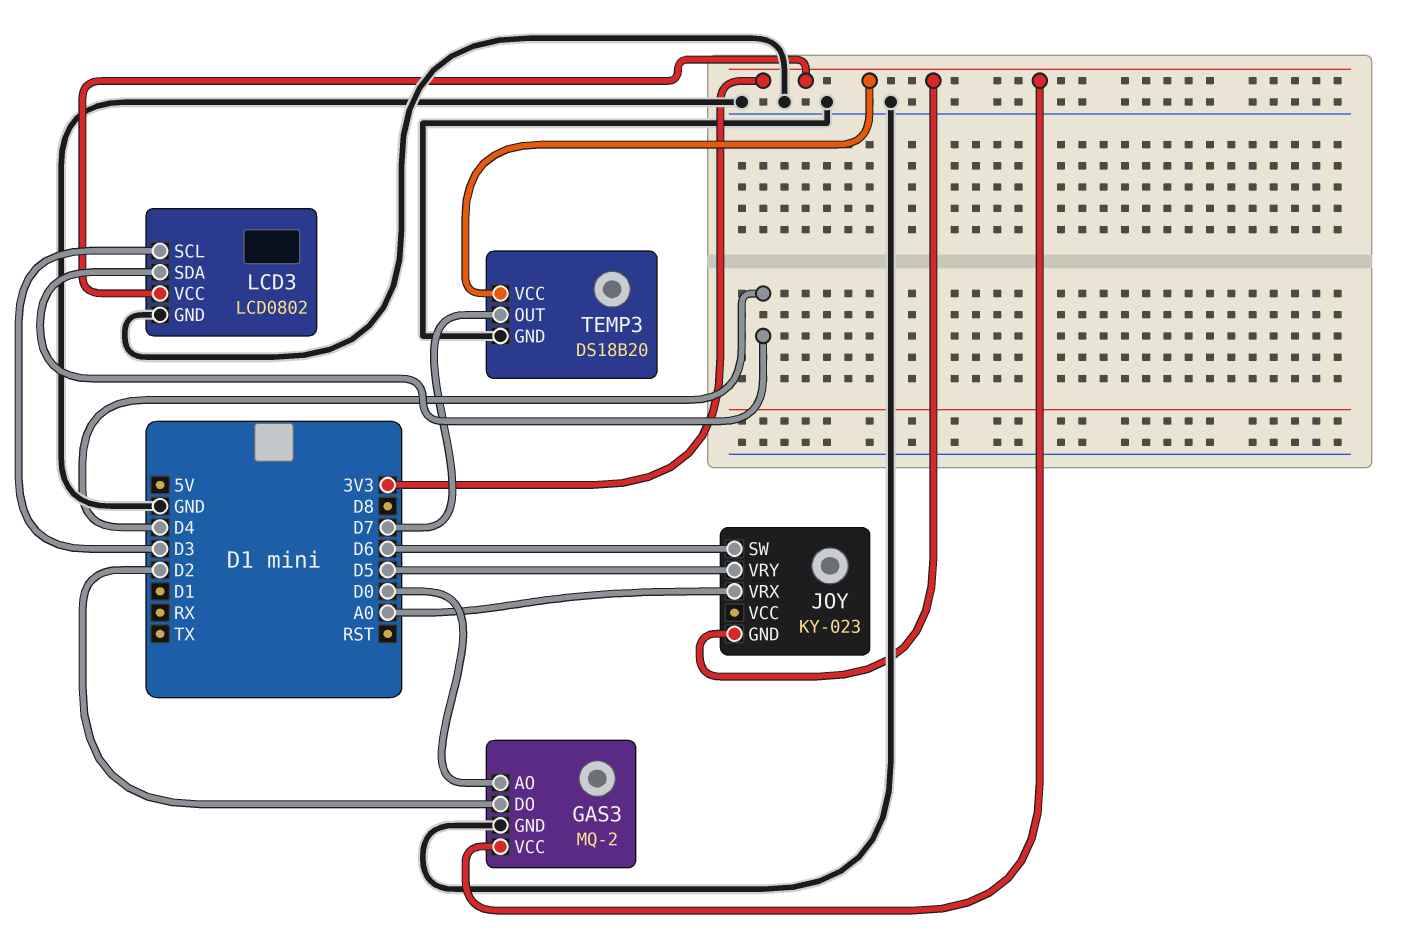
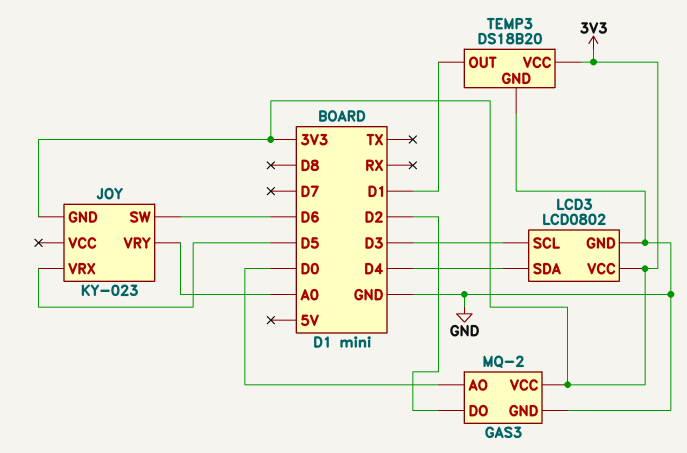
JOY pin VRX: A0 -> D5
JOY pin VRY: D5 -> A0
TEMP3 pin OUT: D7 -> D1

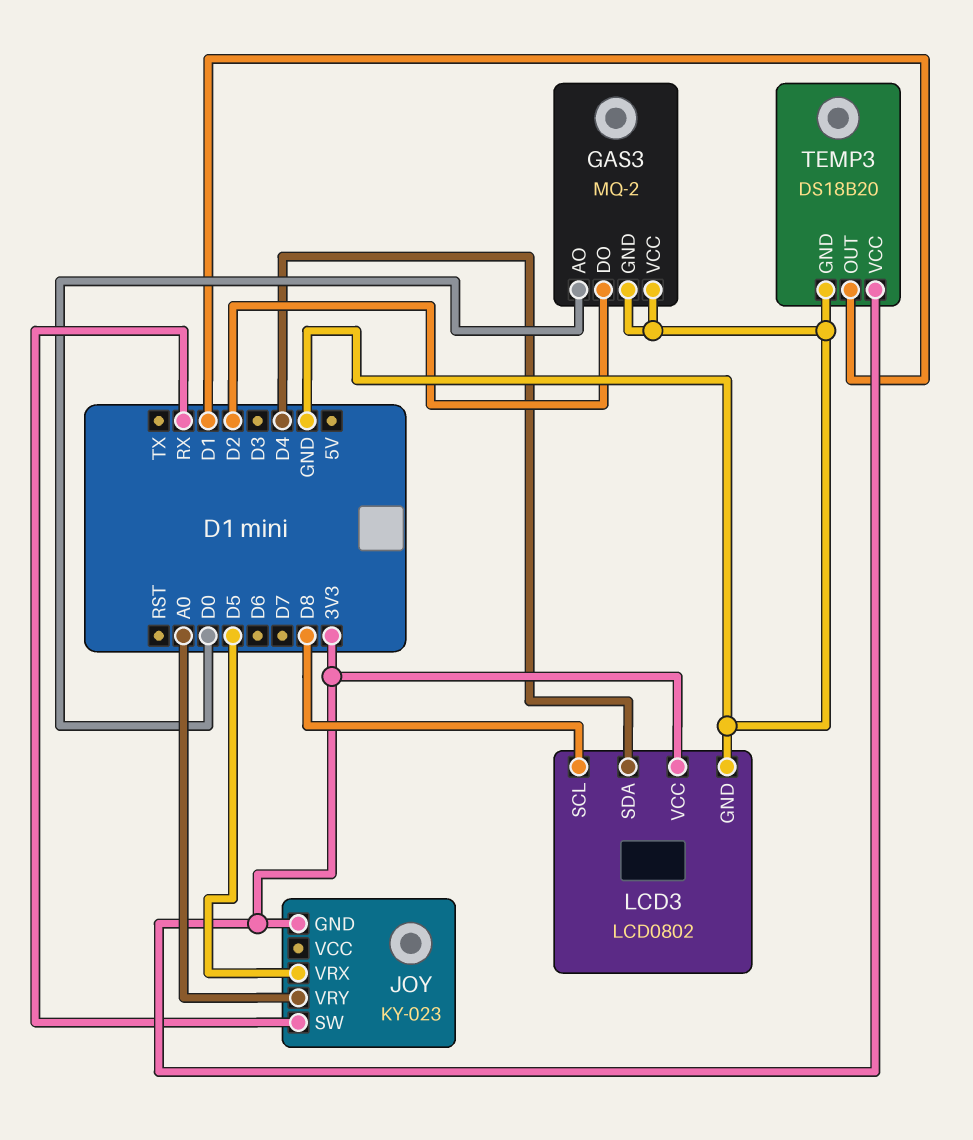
GAS3 pin VCC: 3V3 -> GND
JOY pin SW: D6 -> RX
LCD3 pin SCL: D3 -> D8

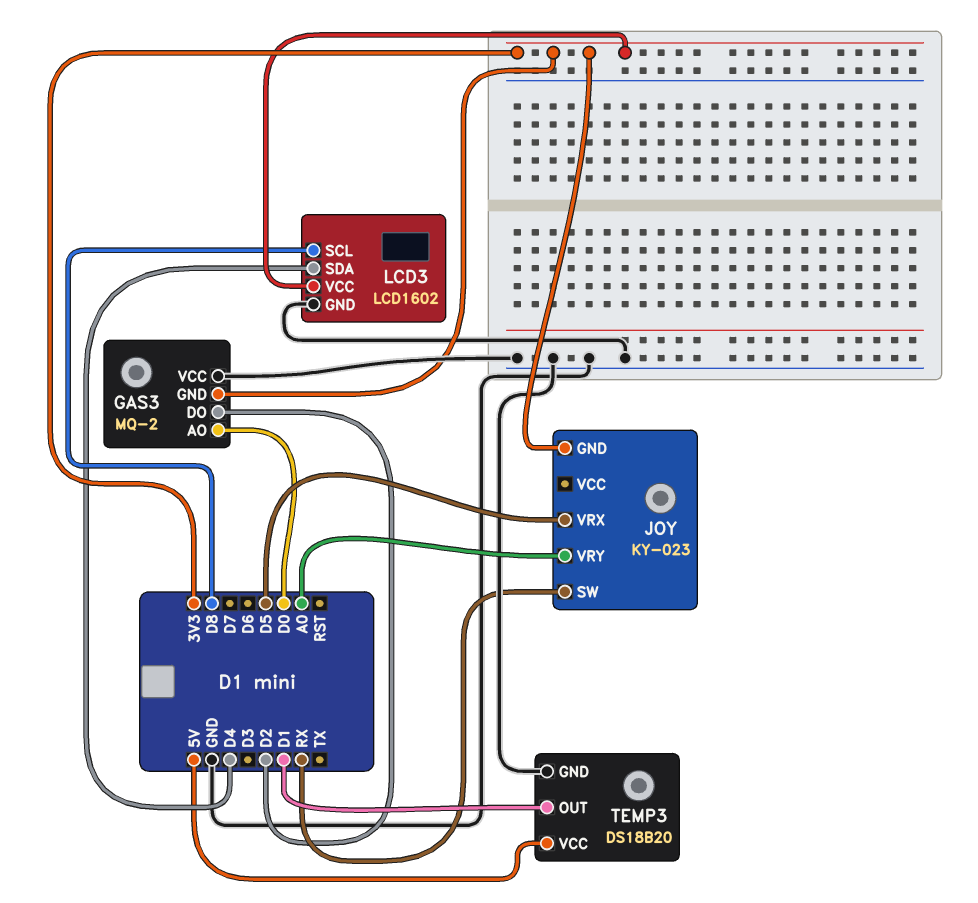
GAS3 pin GND: GND -> 3V3
LCD3: LCD0802 -> LCD1602
TEMP3 pin VCC: 3V3 -> 5V

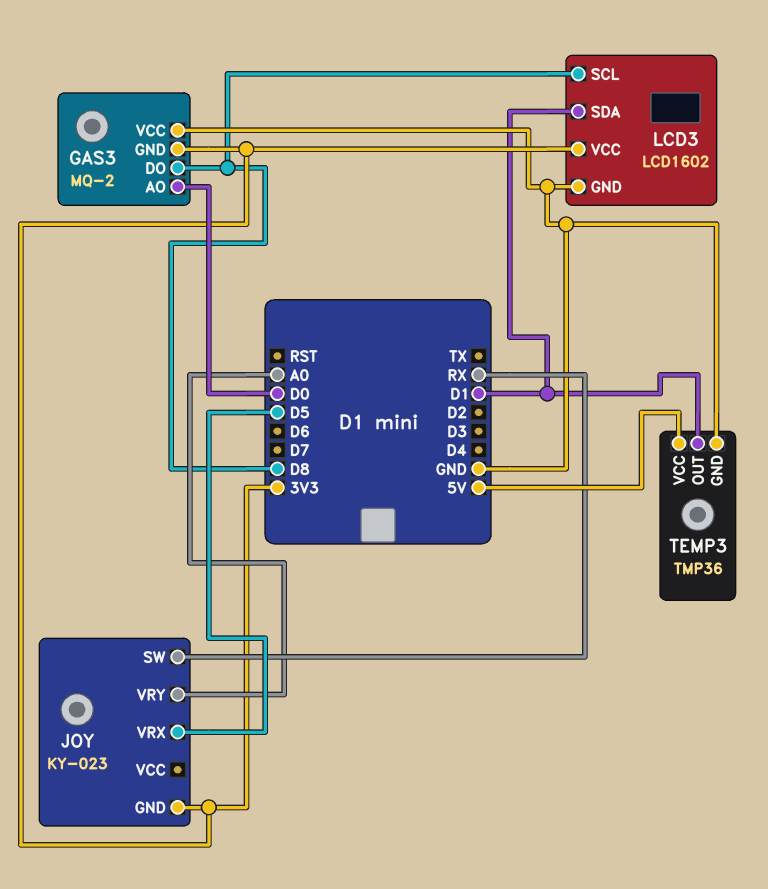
GAS3 pin DO: D2 -> D8
LCD3 pin SDA: D4 -> D1
TEMP3: DS18B20 -> TMP36

